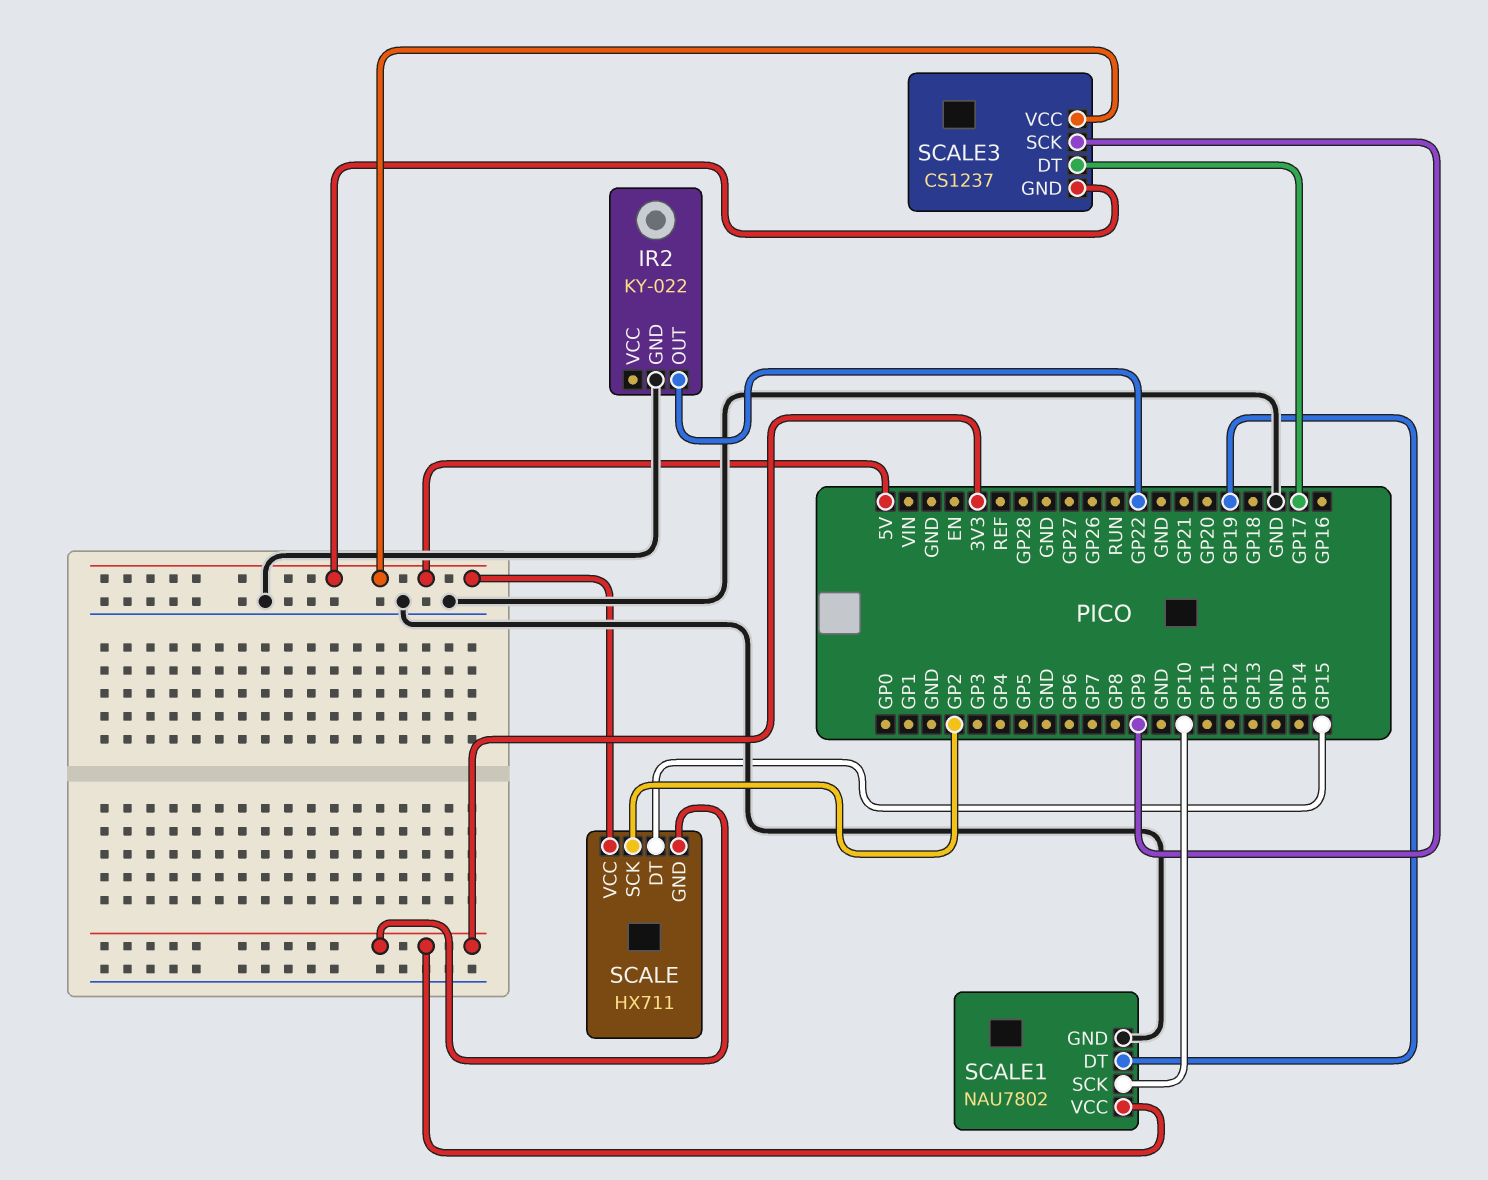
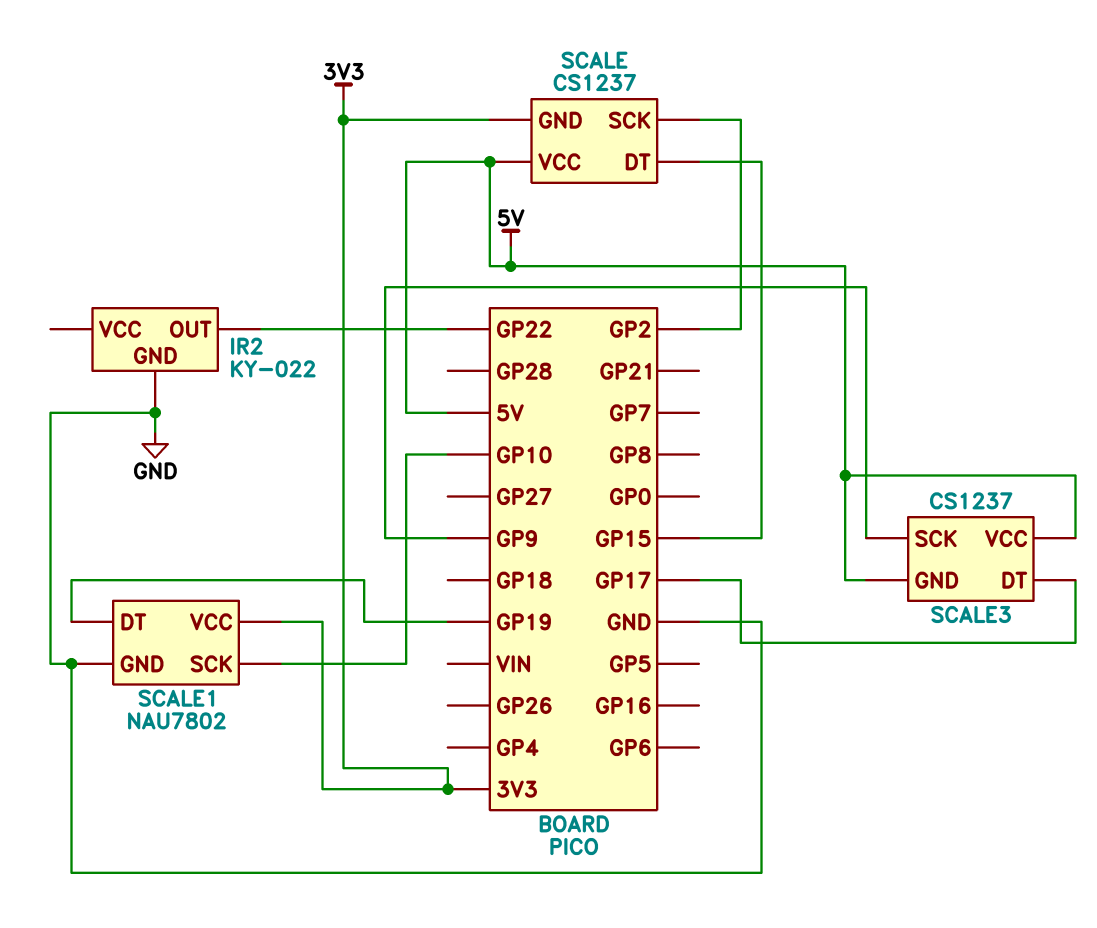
SCALE: HX711 -> CS1237

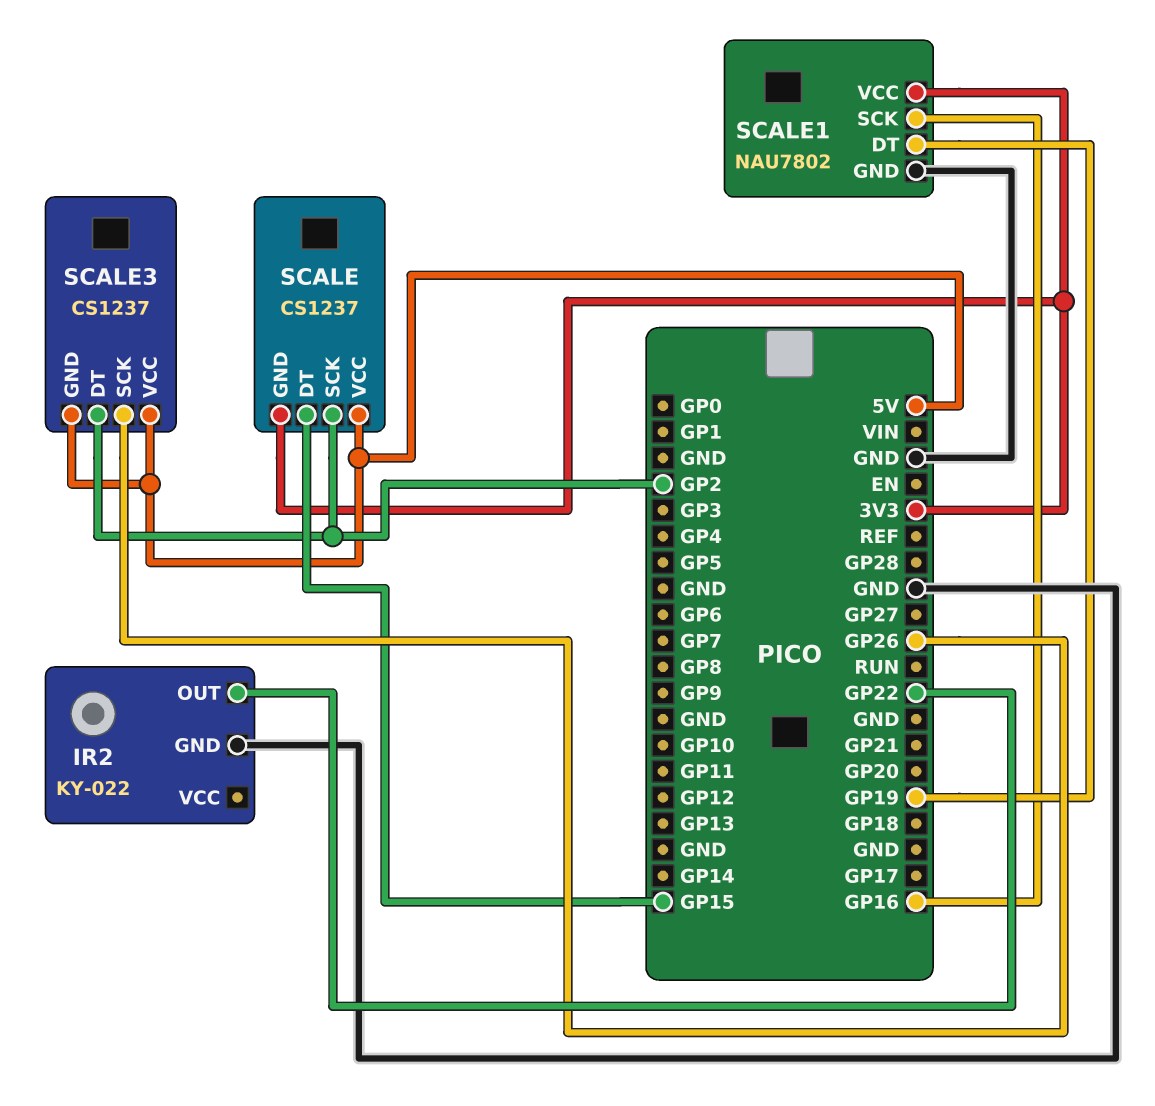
SCALE1 pin SCK: GP10 -> GP16
SCALE3 pin DT: GP17 -> GP2
SCALE3 pin SCK: GP9 -> GP26

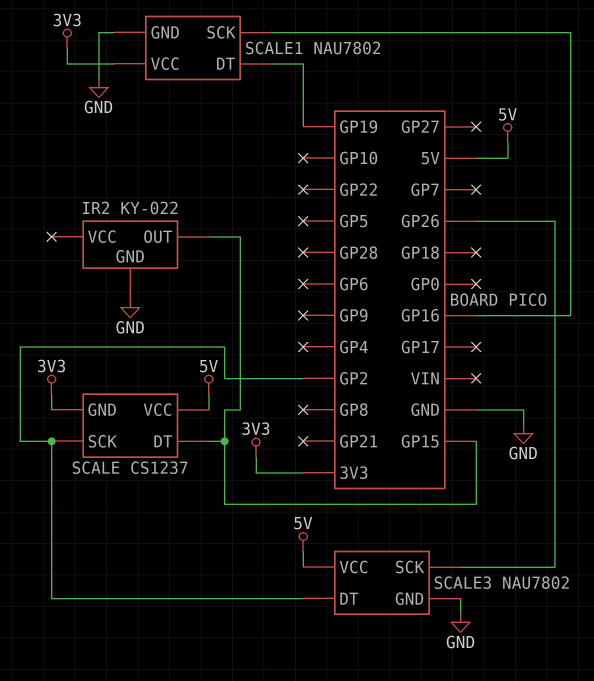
IR2 pin OUT: GP22 -> GP15
SCALE3: CS1237 -> NAU7802
SCALE3 pin GND: 5V -> GND

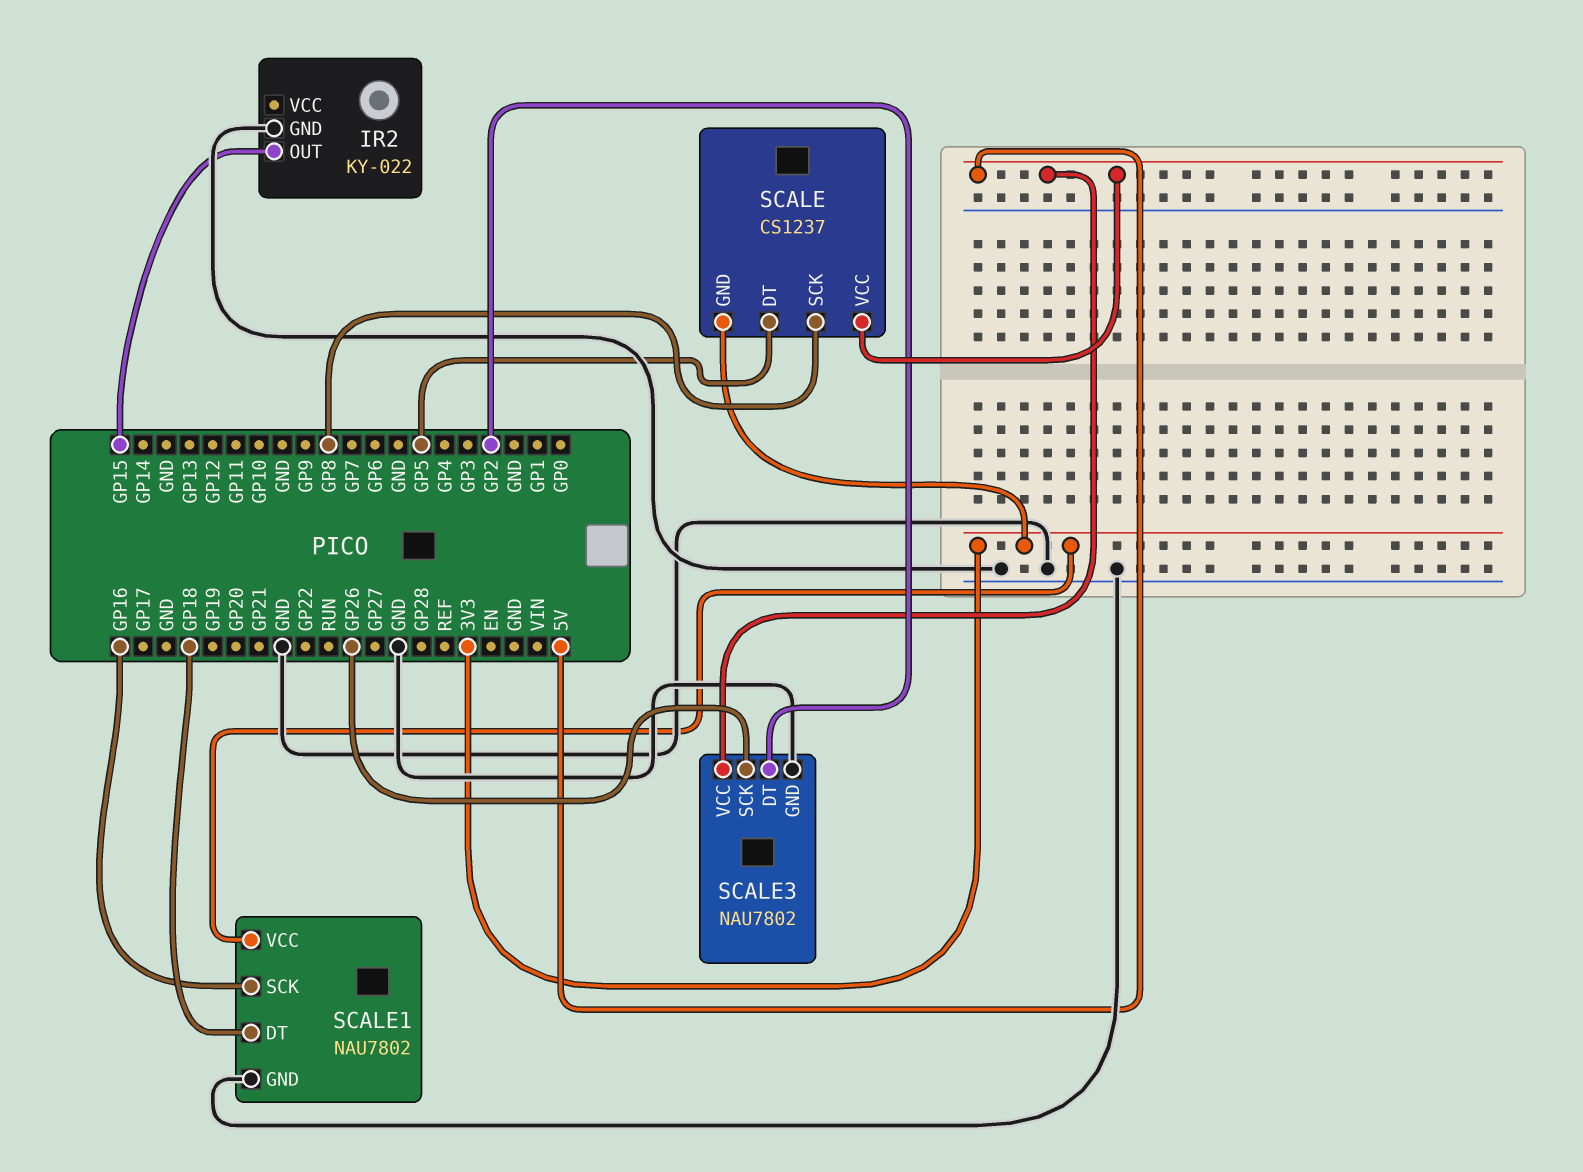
SCALE pin DT: GP15 -> GP5
SCALE pin SCK: GP2 -> GP8
SCALE1 pin DT: GP19 -> GP18

